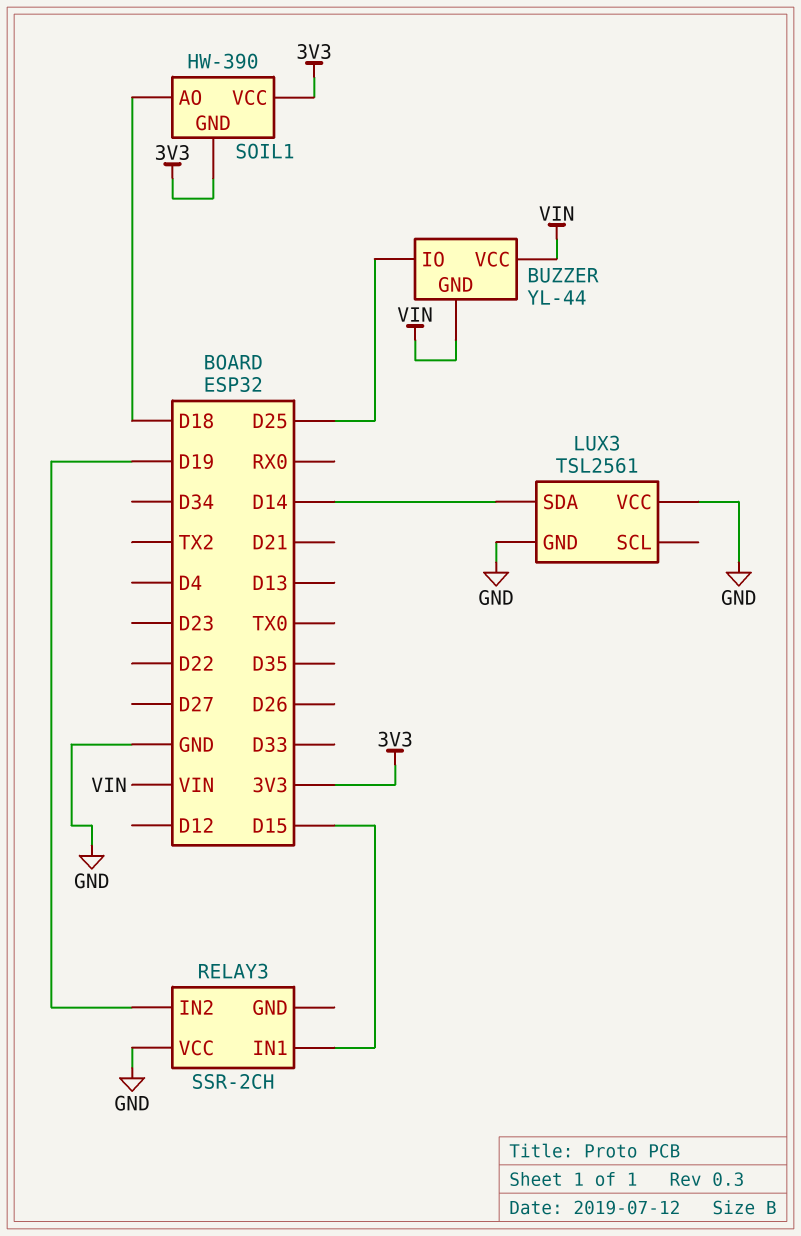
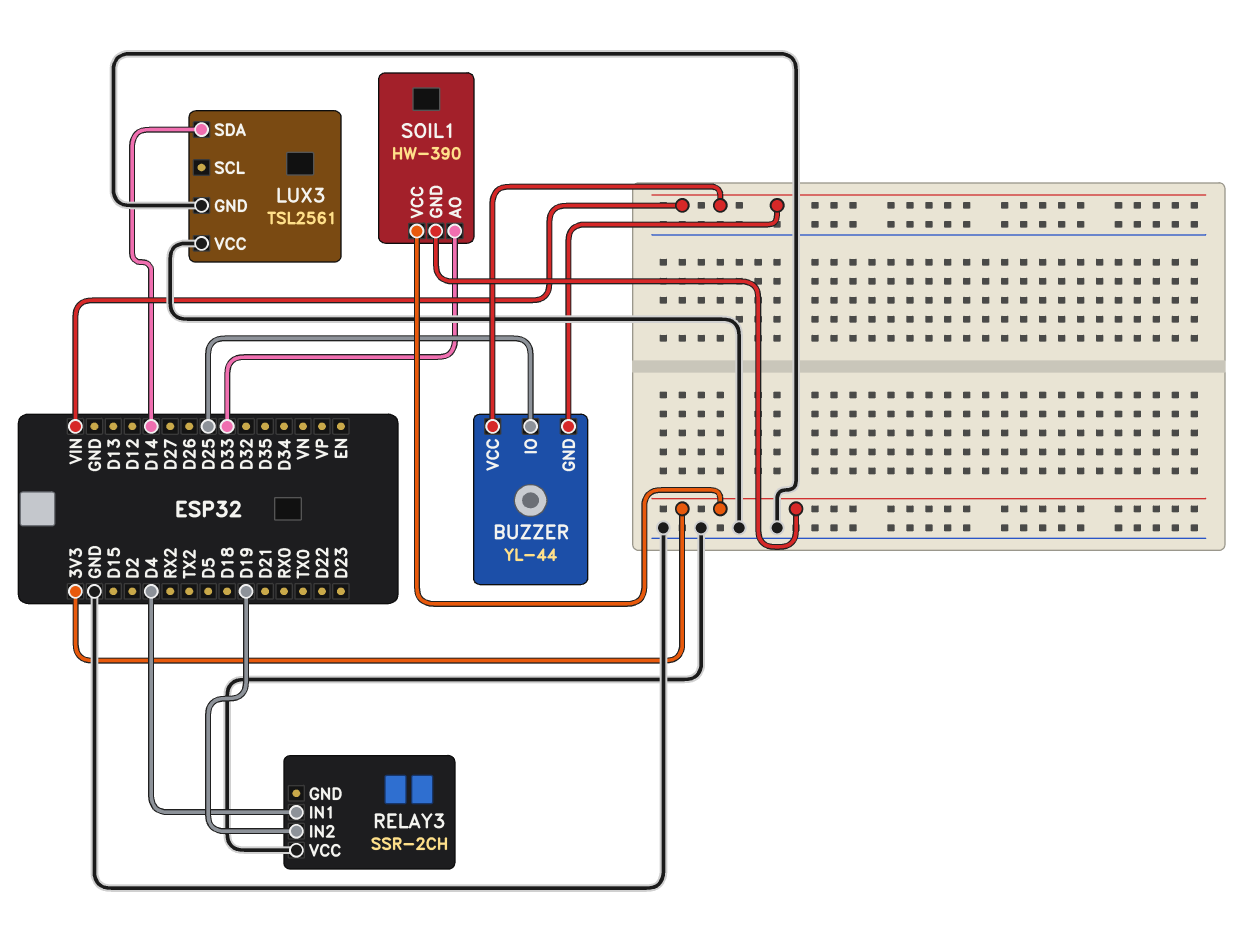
RELAY3 pin IN1: D15 -> D4
SOIL1 pin AO: D18 -> D33

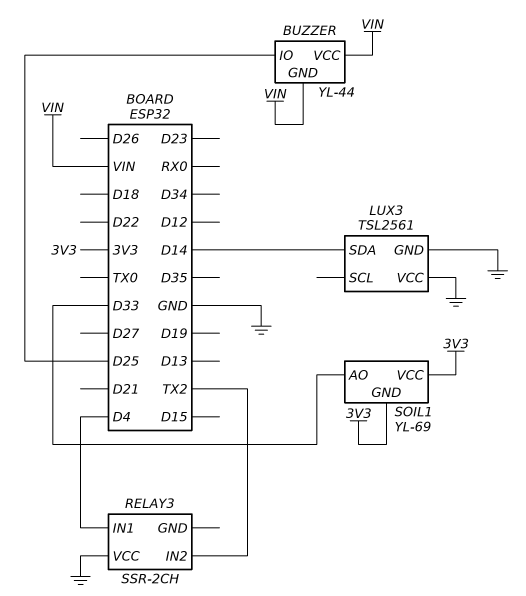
RELAY3 pin IN2: D19 -> TX2
SOIL1: HW-390 -> YL-69

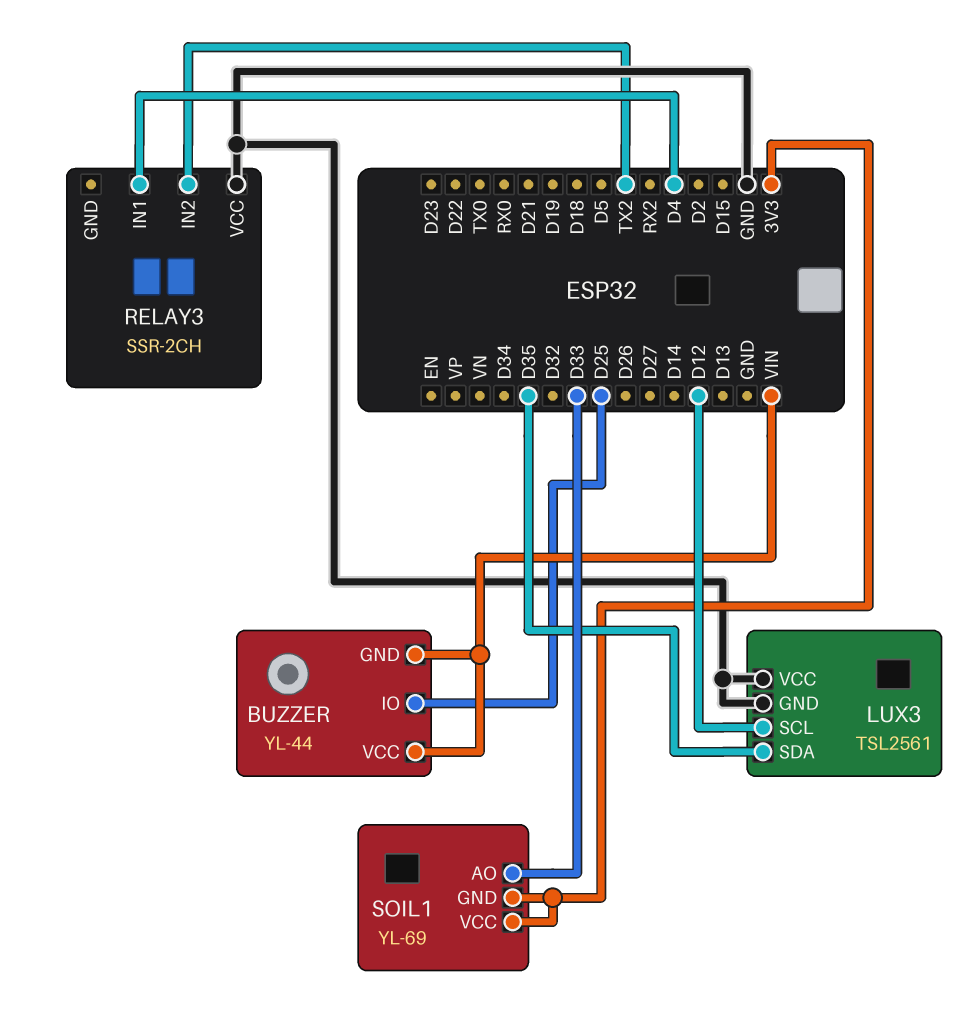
LUX3 pin SCL: none -> D12
LUX3 pin SDA: D14 -> D35

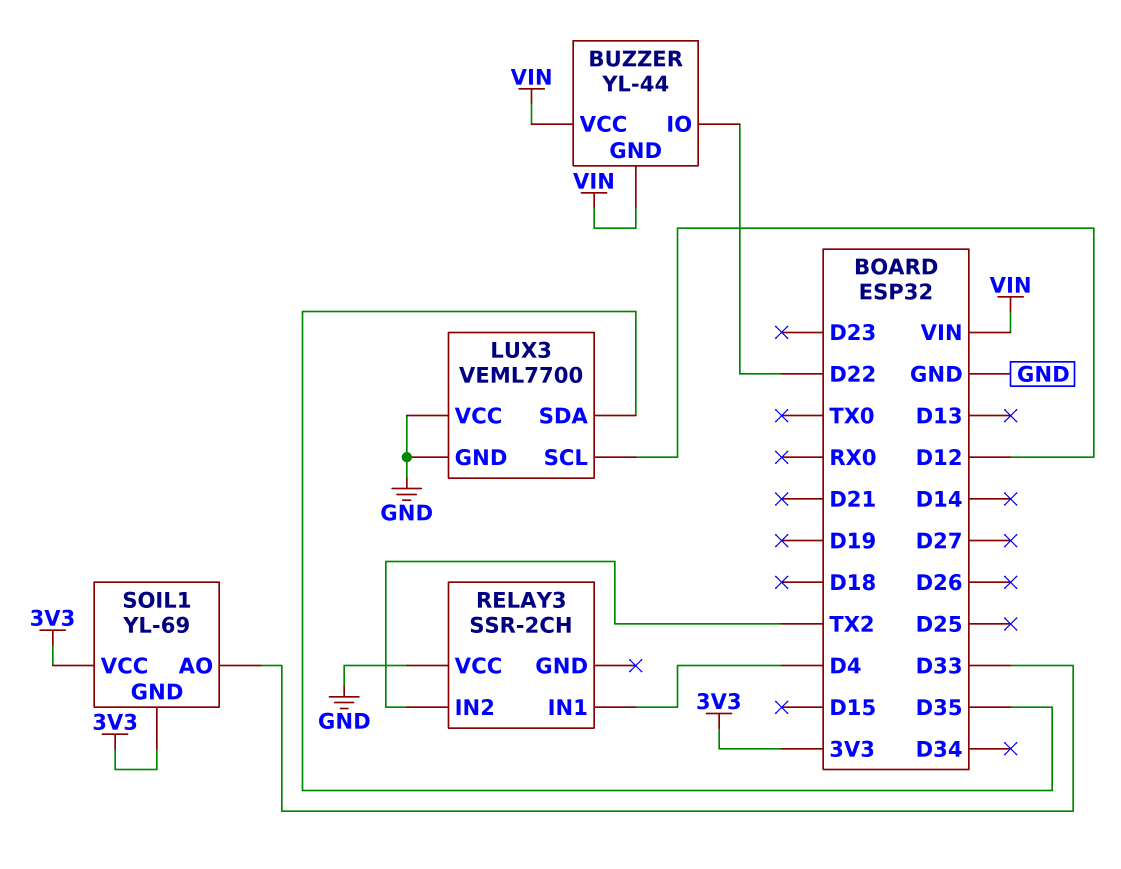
BUZZER pin IO: D25 -> D22
LUX3: TSL2561 -> VEML7700

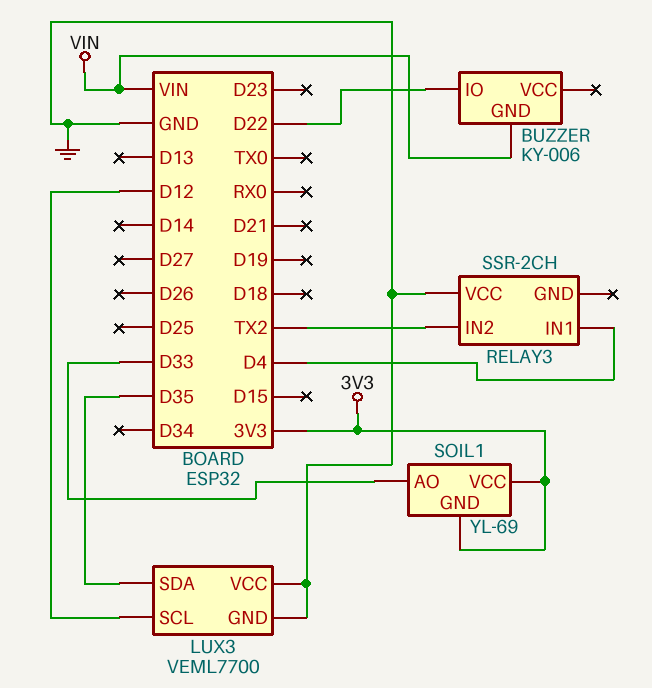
BUZZER: YL-44 -> KY-006
BUZZER pin VCC: VIN -> none

